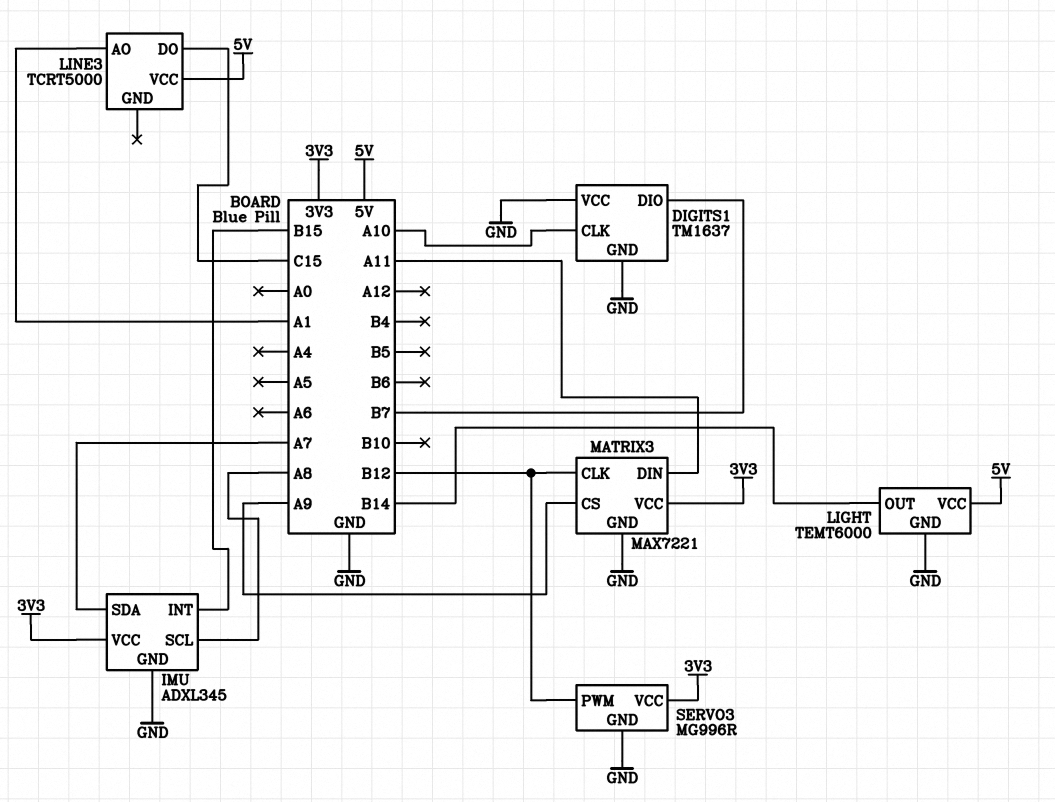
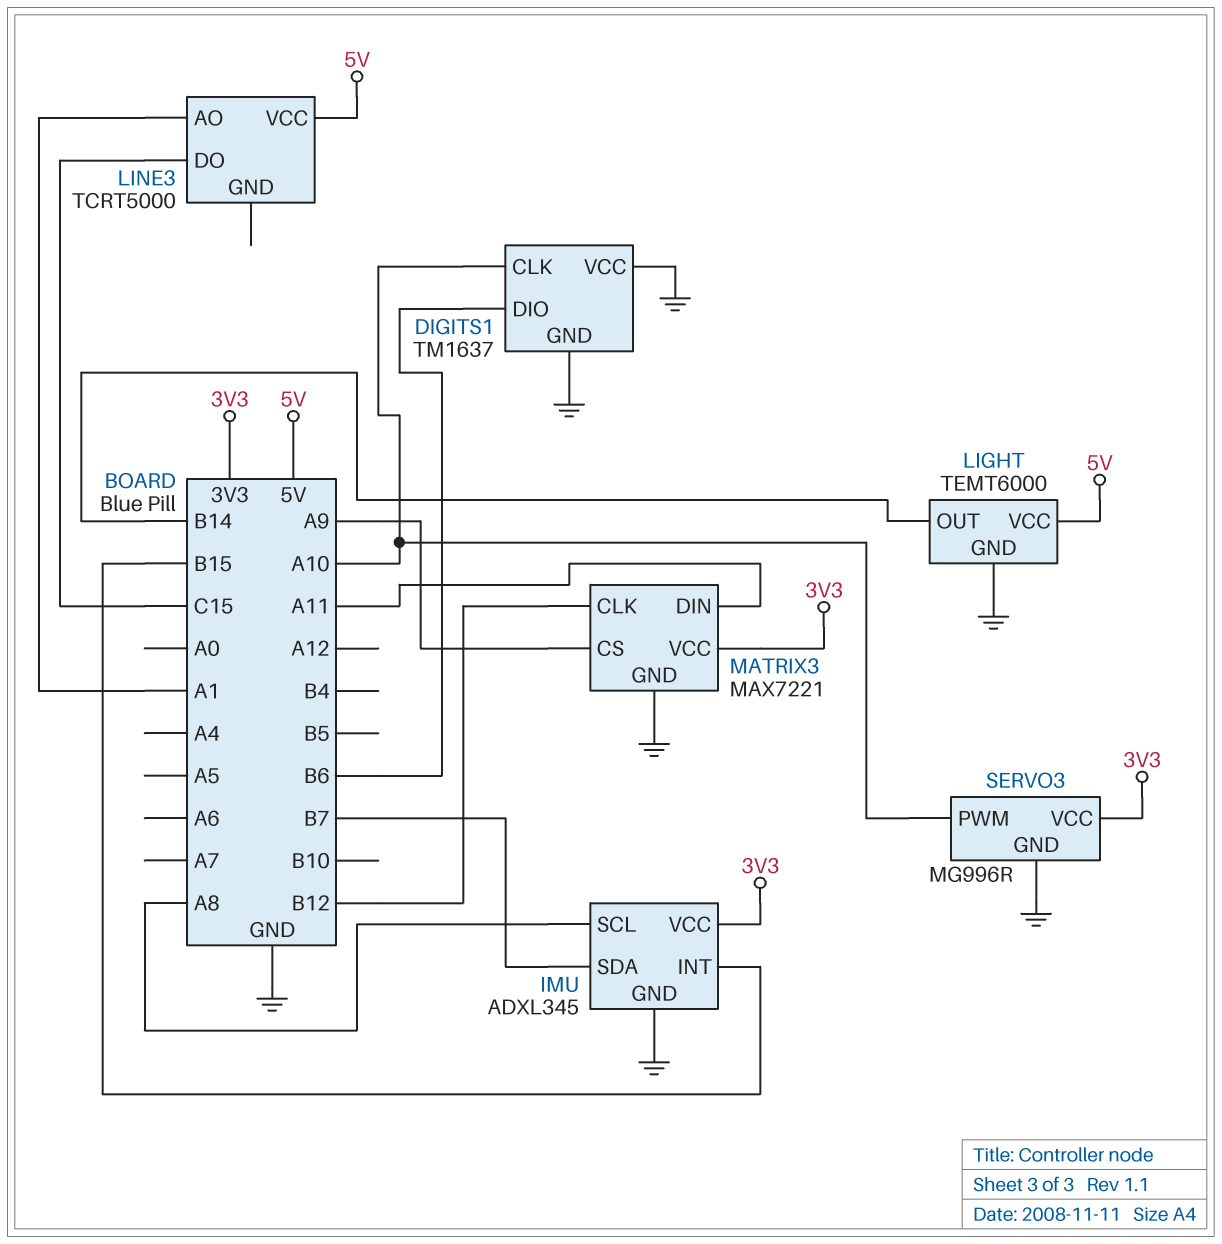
DIGITS1 pin DIO: B7 -> B6
IMU pin SDA: A7 -> B7
SERVO3 pin PWM: B12 -> A10

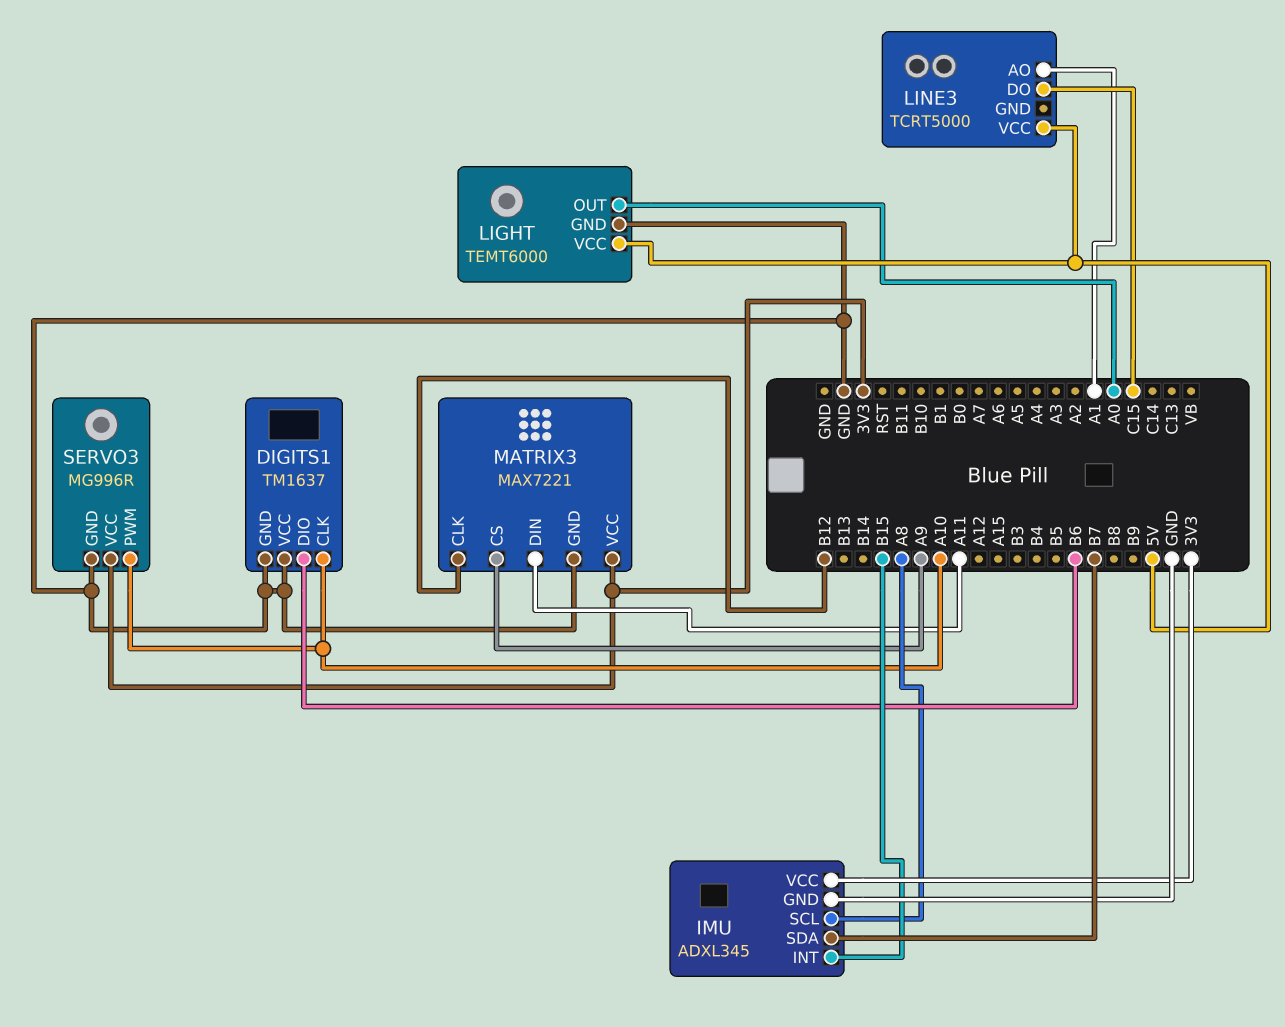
LIGHT pin OUT: B14 -> A0

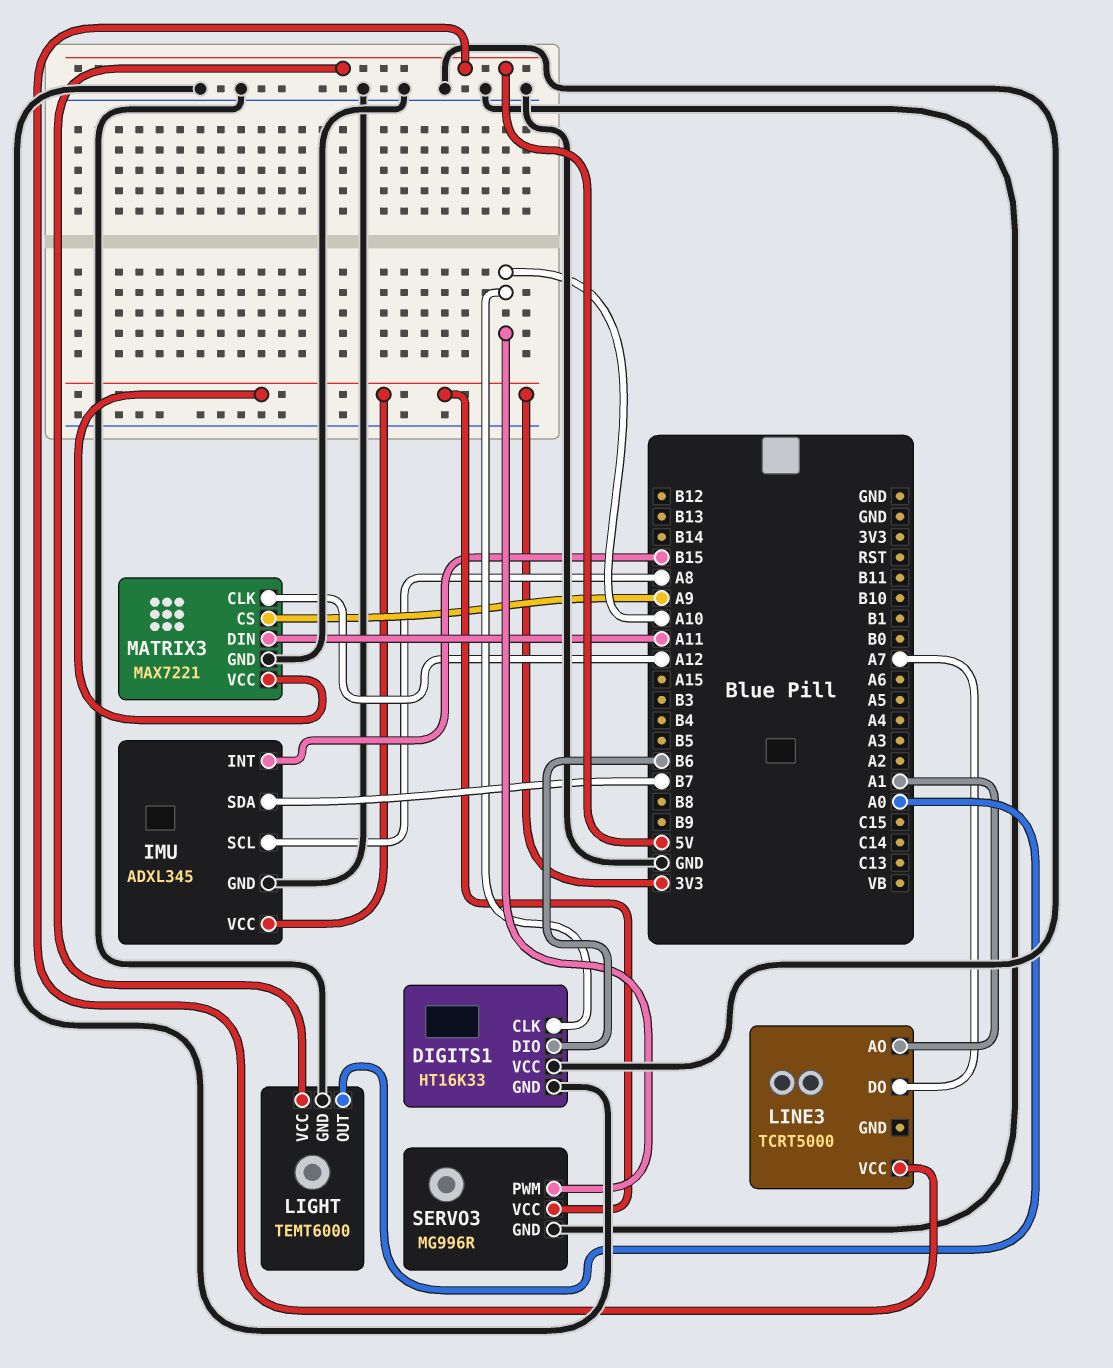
DIGITS1: TM1637 -> HT16K33
LINE3 pin DO: C15 -> A7
MATRIX3 pin CLK: B12 -> A12

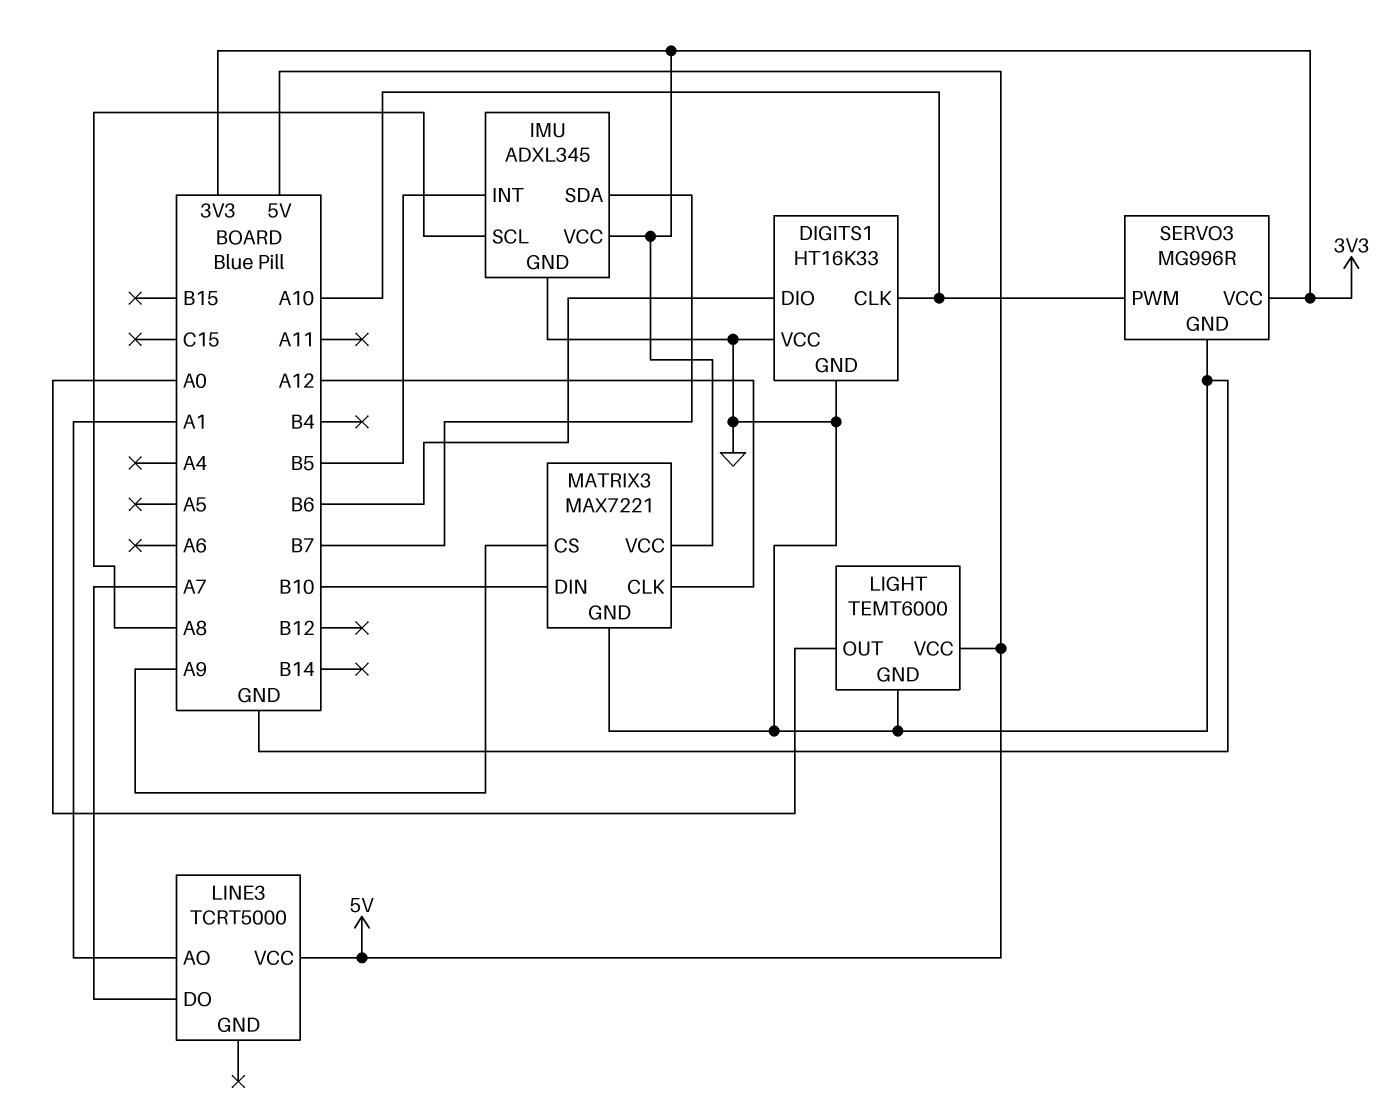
IMU pin INT: B15 -> B5
MATRIX3 pin DIN: A11 -> B10

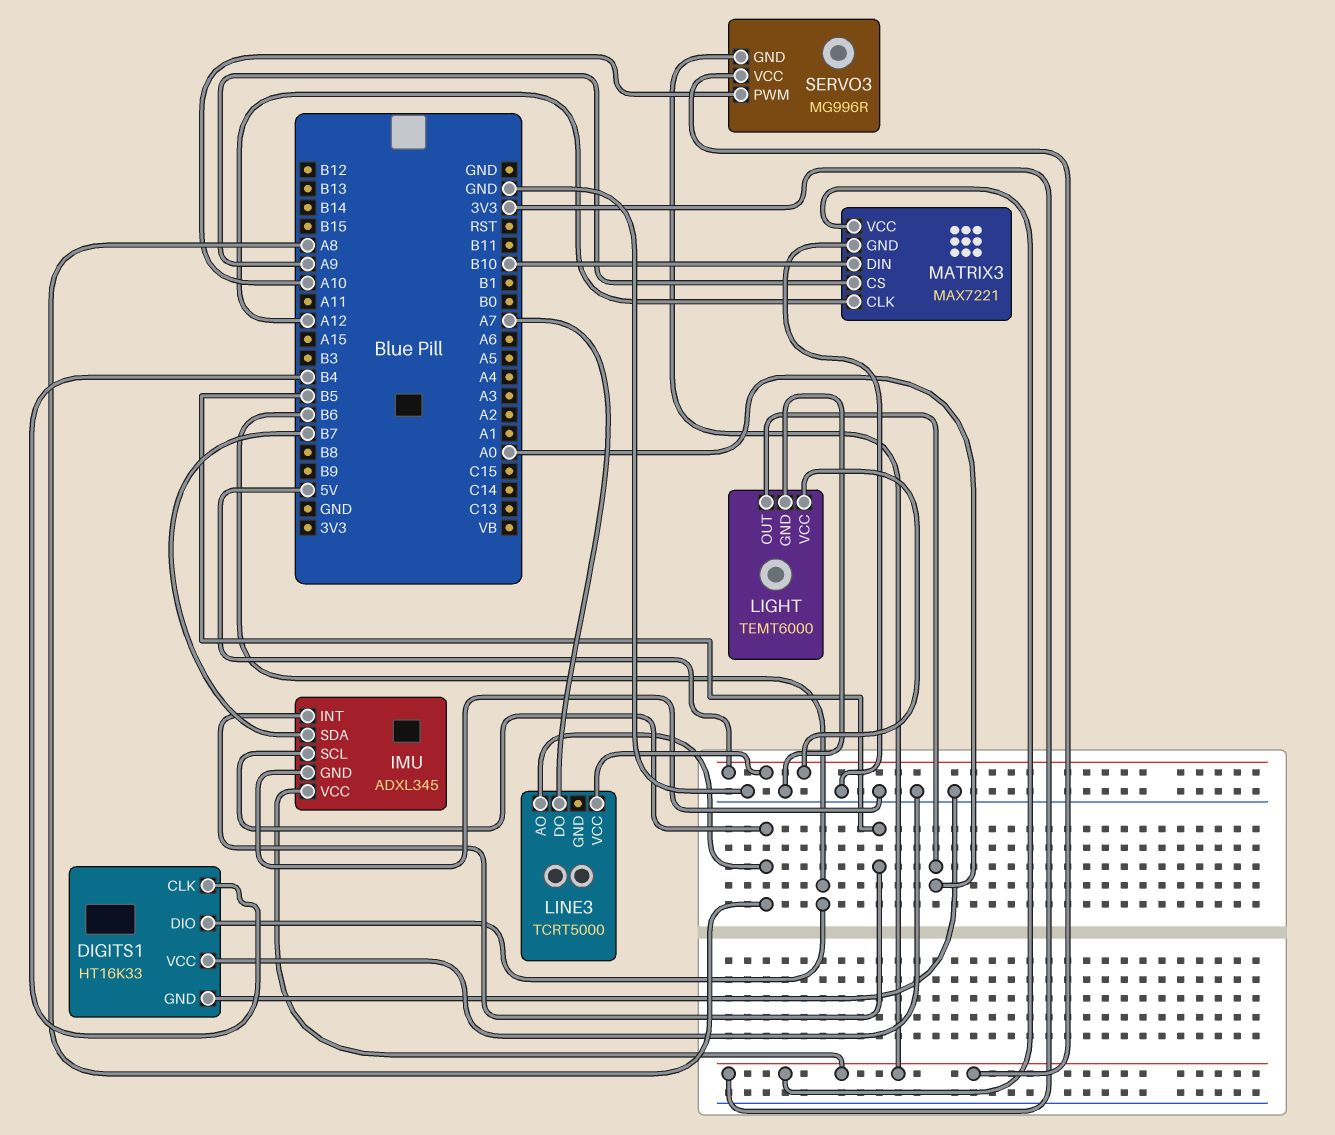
DIGITS1 pin CLK: A10 -> B4
LINE3 pin AO: A1 -> A8
SERVO3 pin GND: GND -> 3V3

